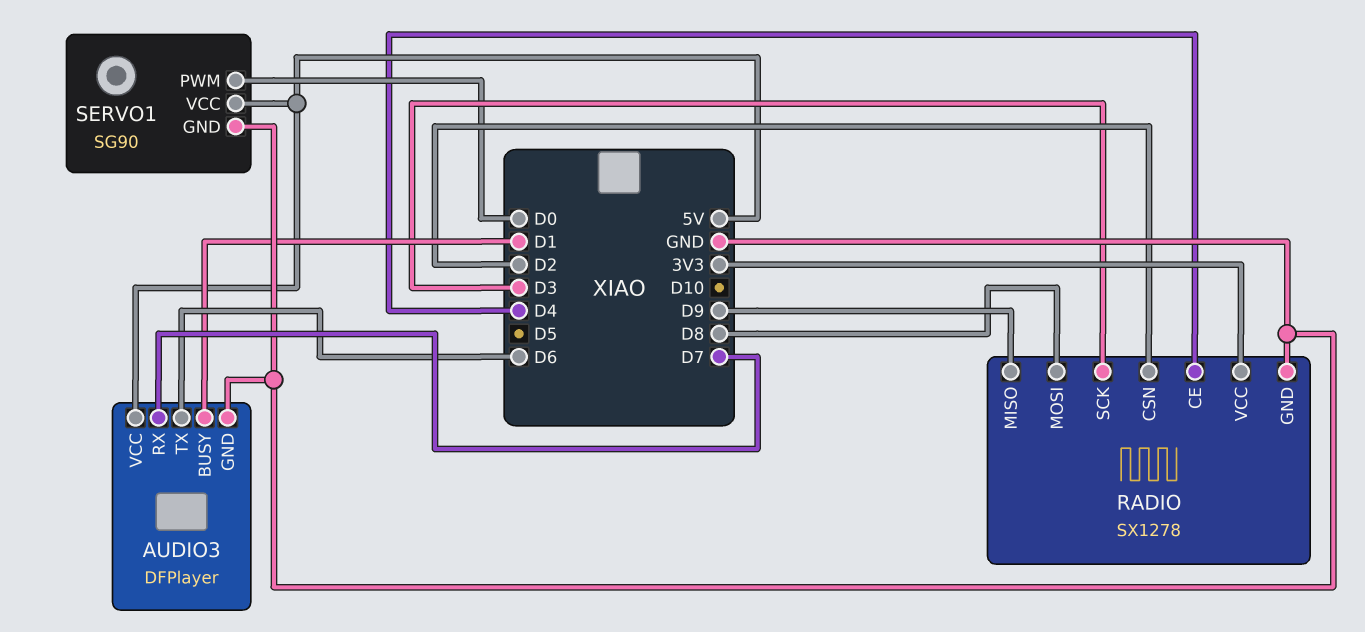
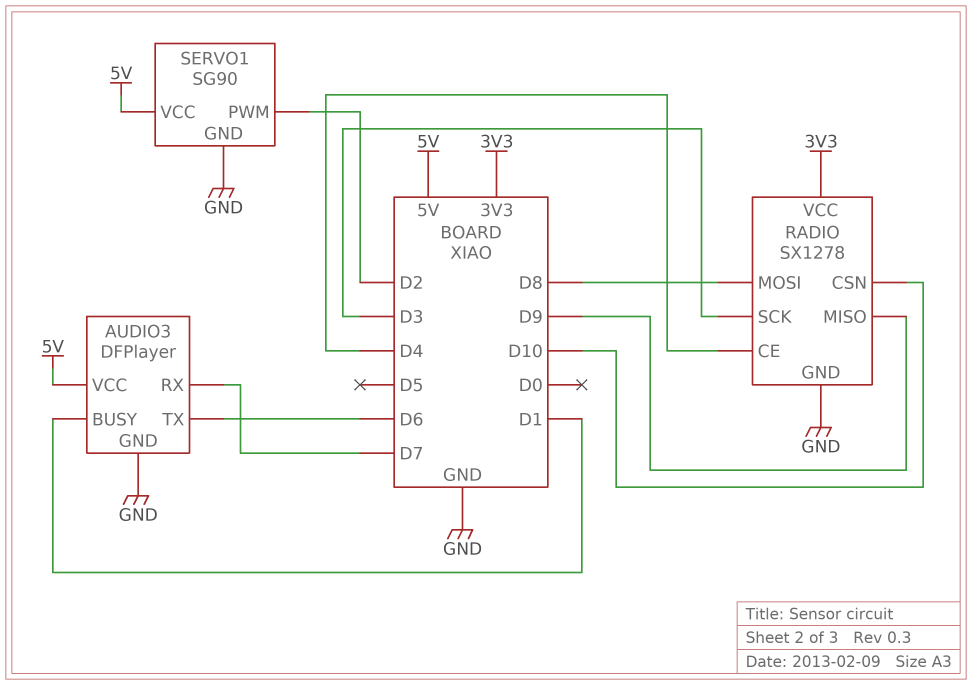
RADIO pin CSN: D2 -> D10
SERVO1 pin PWM: D0 -> D2

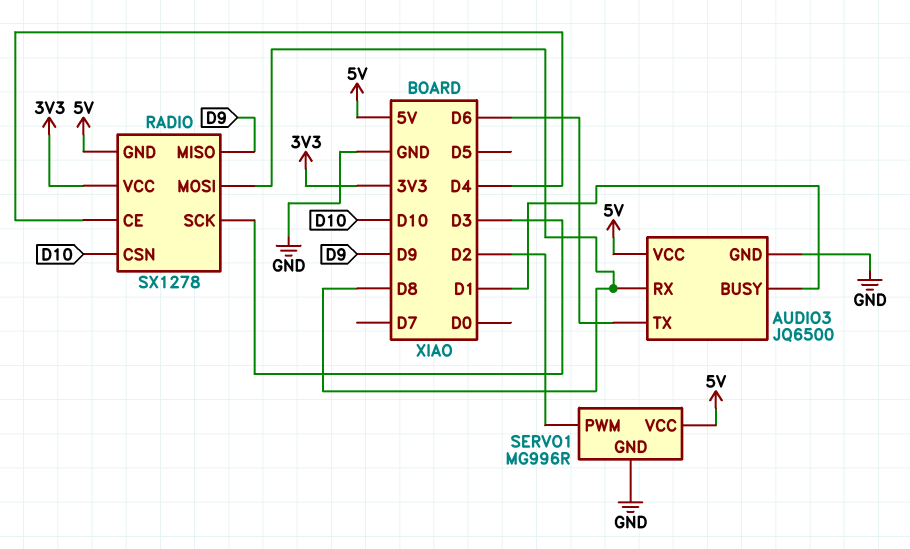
AUDIO3: DFPlayer -> JQ6500
AUDIO3 pin RX: D7 -> D8
RADIO pin GND: GND -> 5V
SERVO1: SG90 -> MG996R

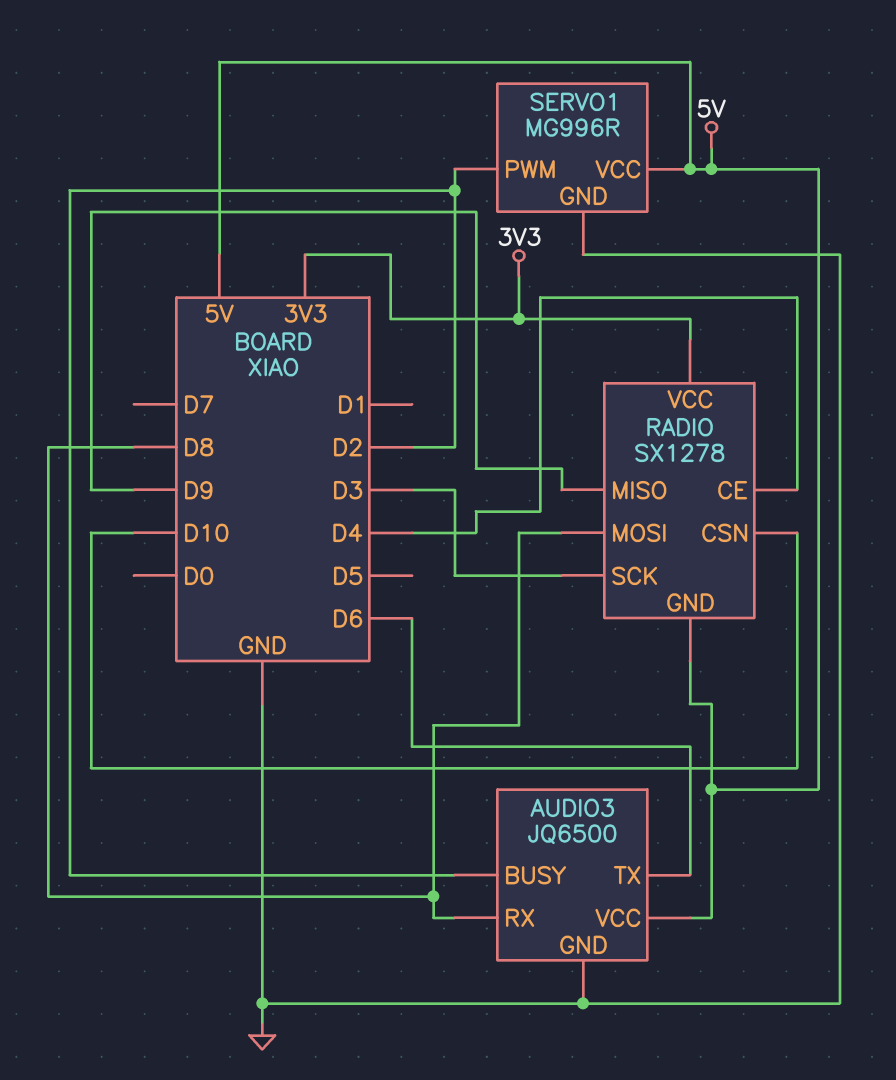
AUDIO3 pin BUSY: D1 -> D2

